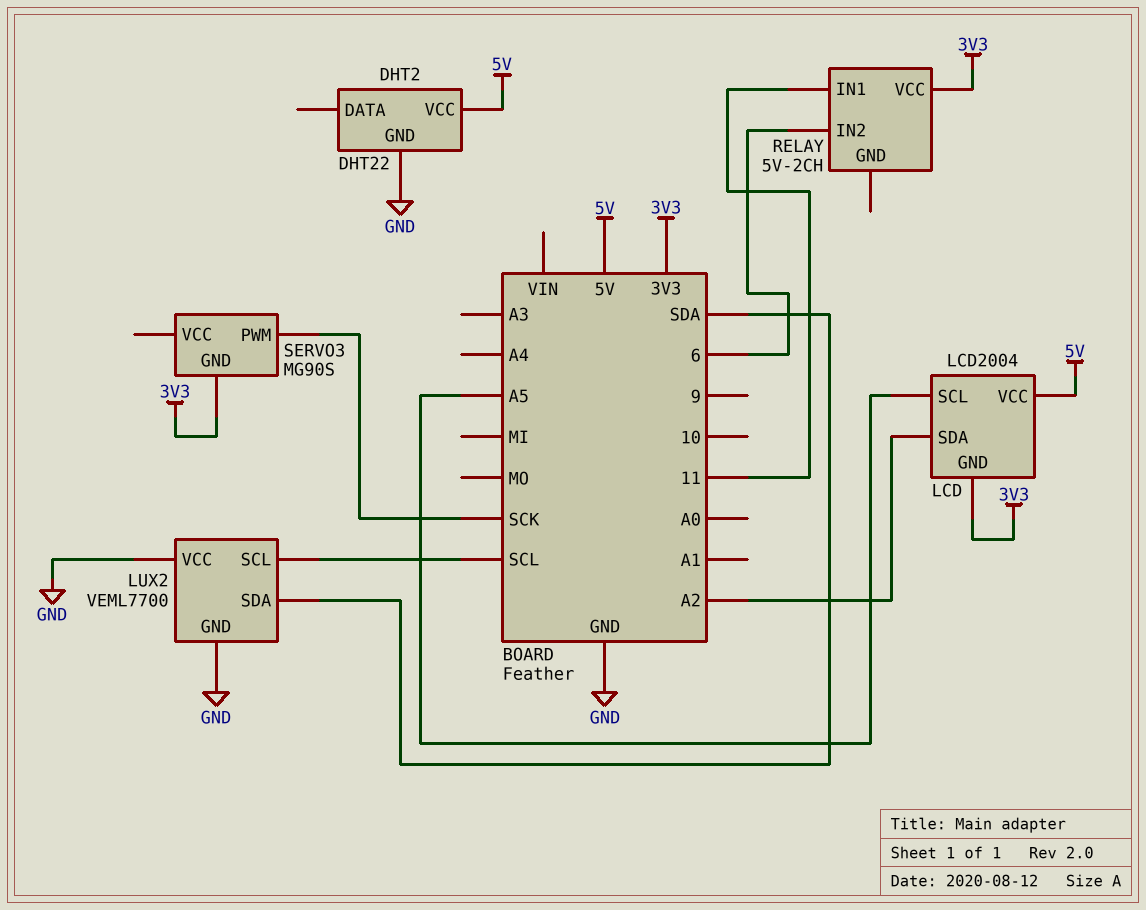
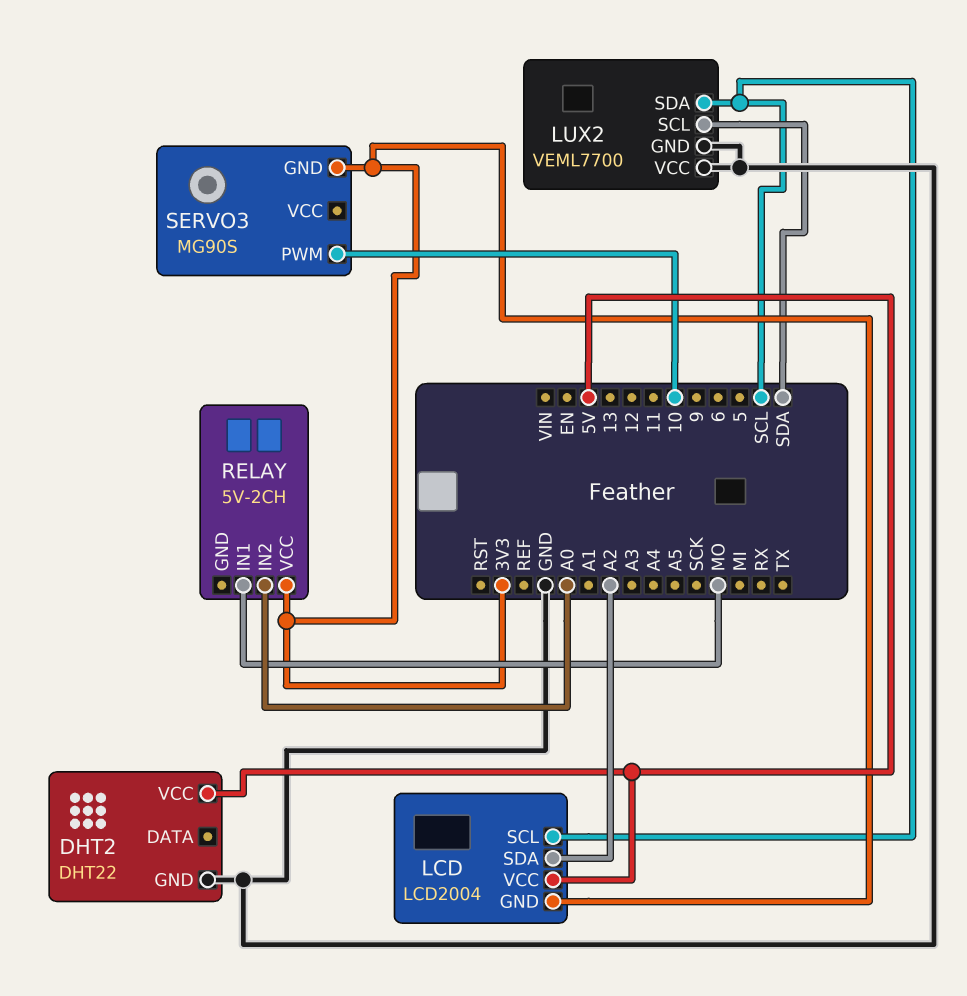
LCD pin SCL: A5 -> SCL
LUX2 pin SCL: SCL -> SDA
LUX2 pin SDA: SDA -> SCL
RELAY pin IN1: 11 -> MO
RELAY pin IN2: 6 -> A0
SERVO3 pin PWM: SCK -> 10

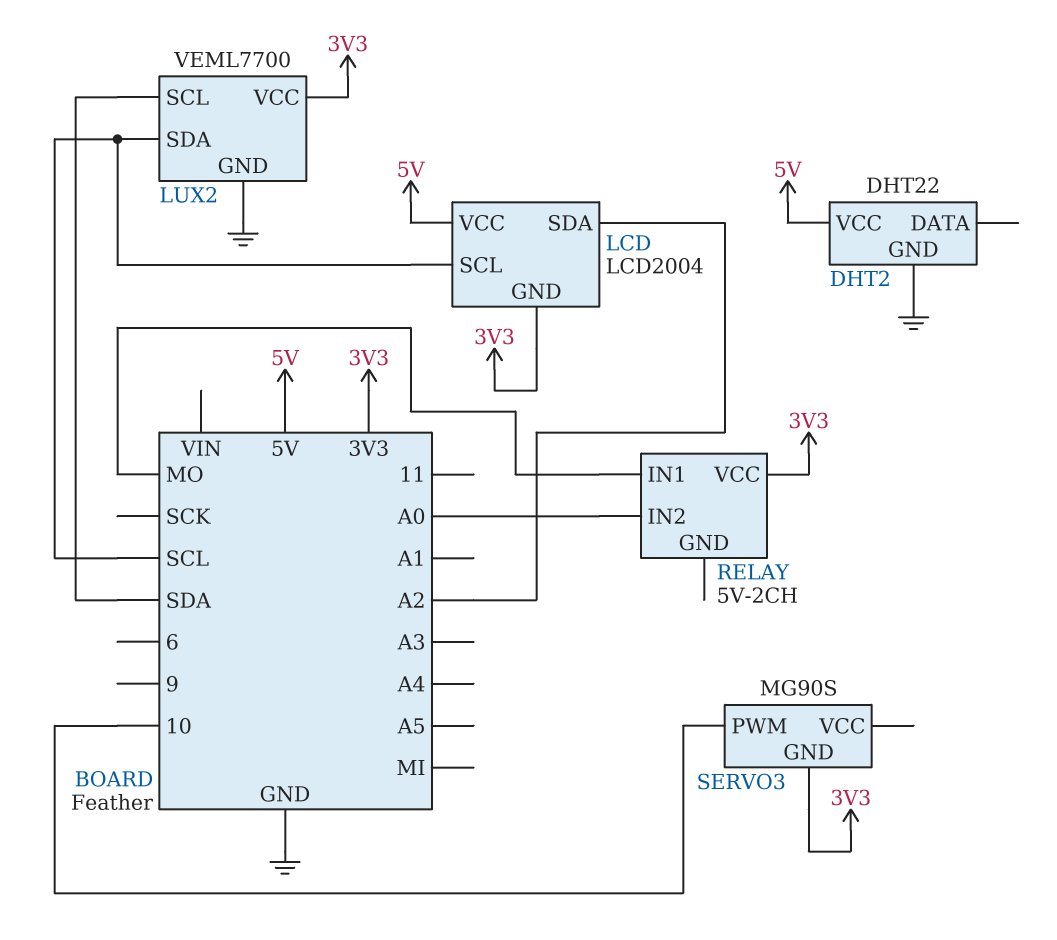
LUX2 pin VCC: GND -> 3V3

